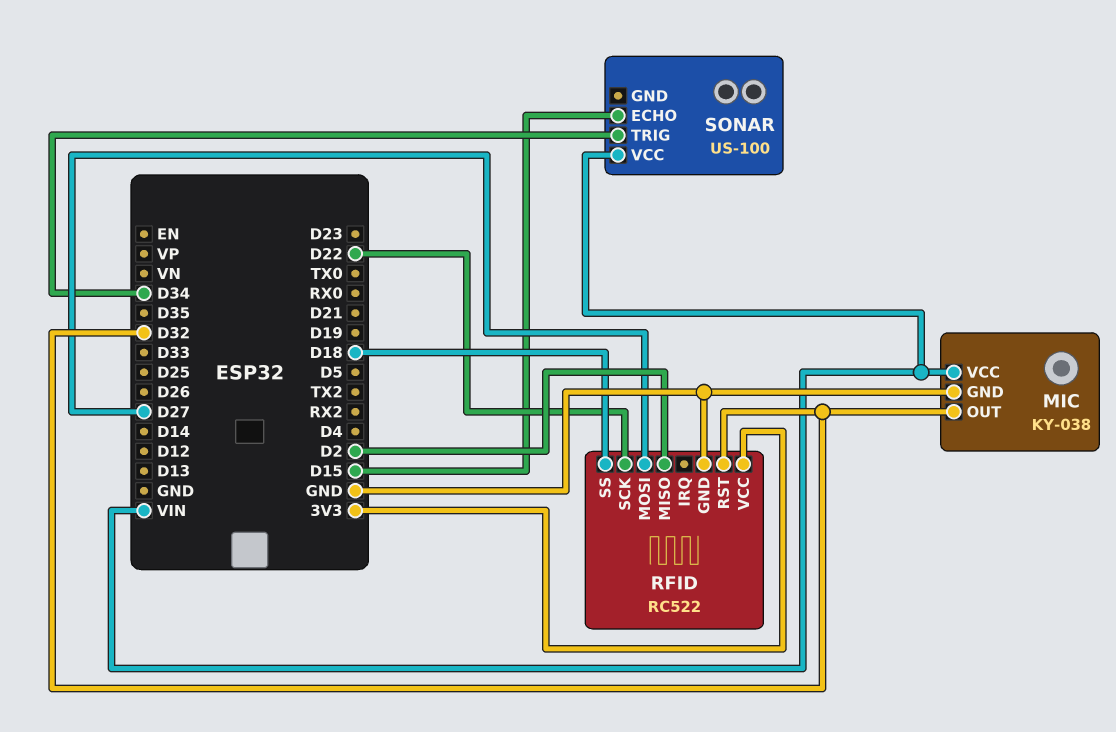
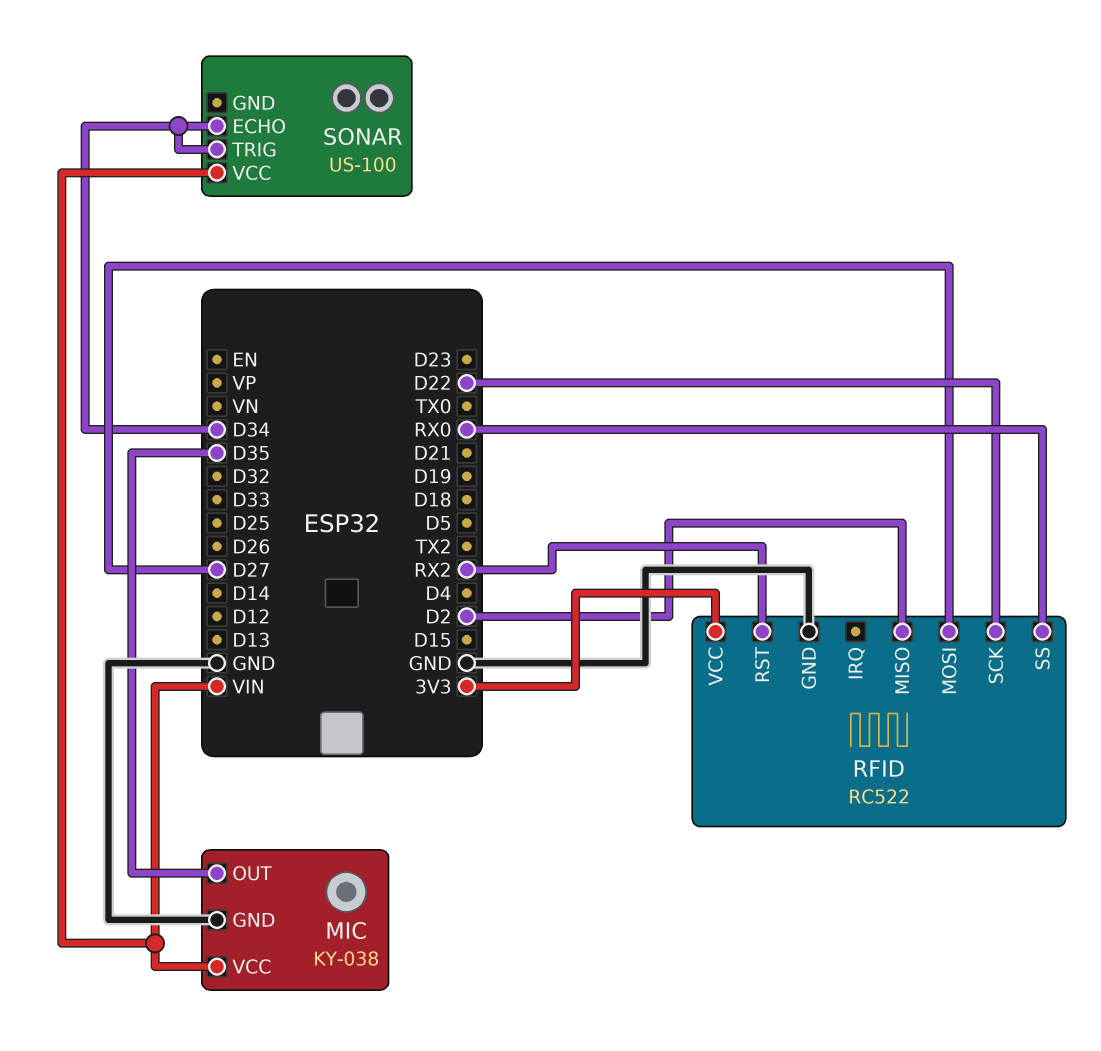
MIC pin OUT: D32 -> D35
RFID pin RST: D32 -> RX2
RFID pin SS: D18 -> RX0
SONAR pin ECHO: D15 -> D34

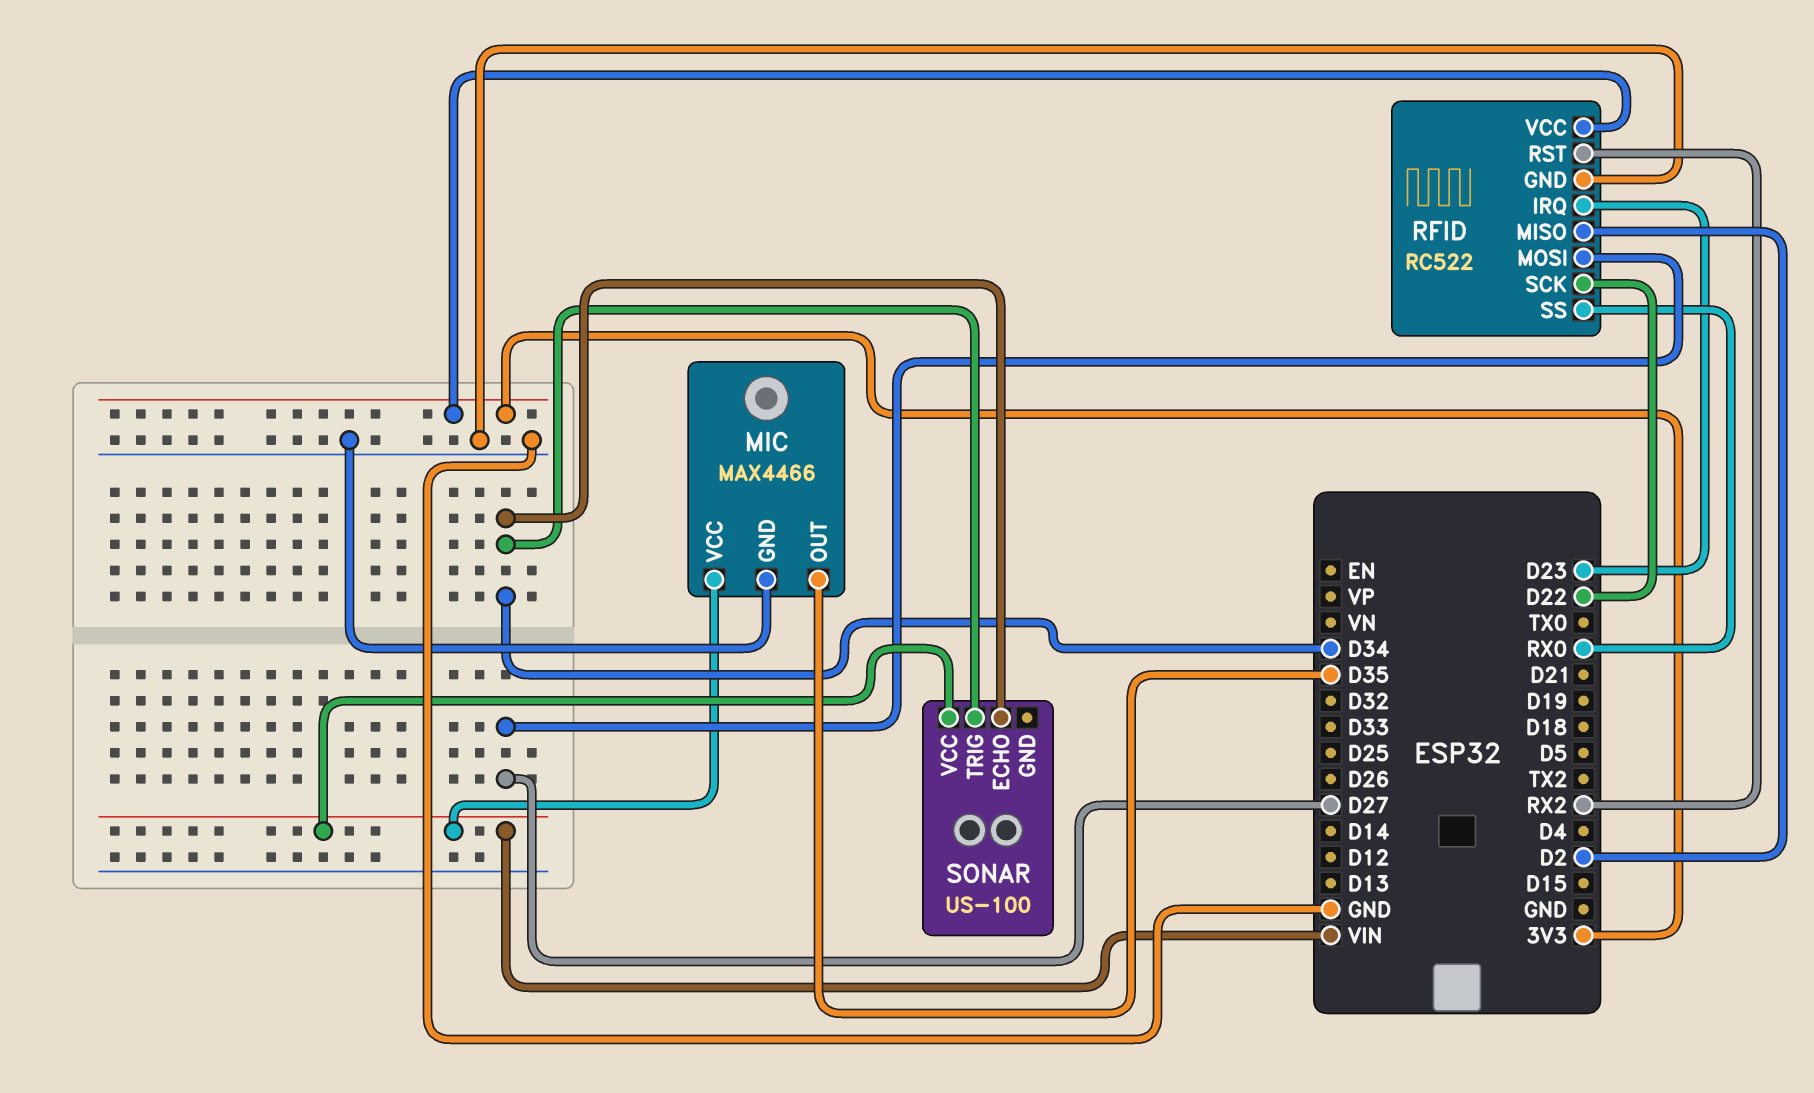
MIC: KY-038 -> MAX4466
RFID pin IRQ: none -> D23

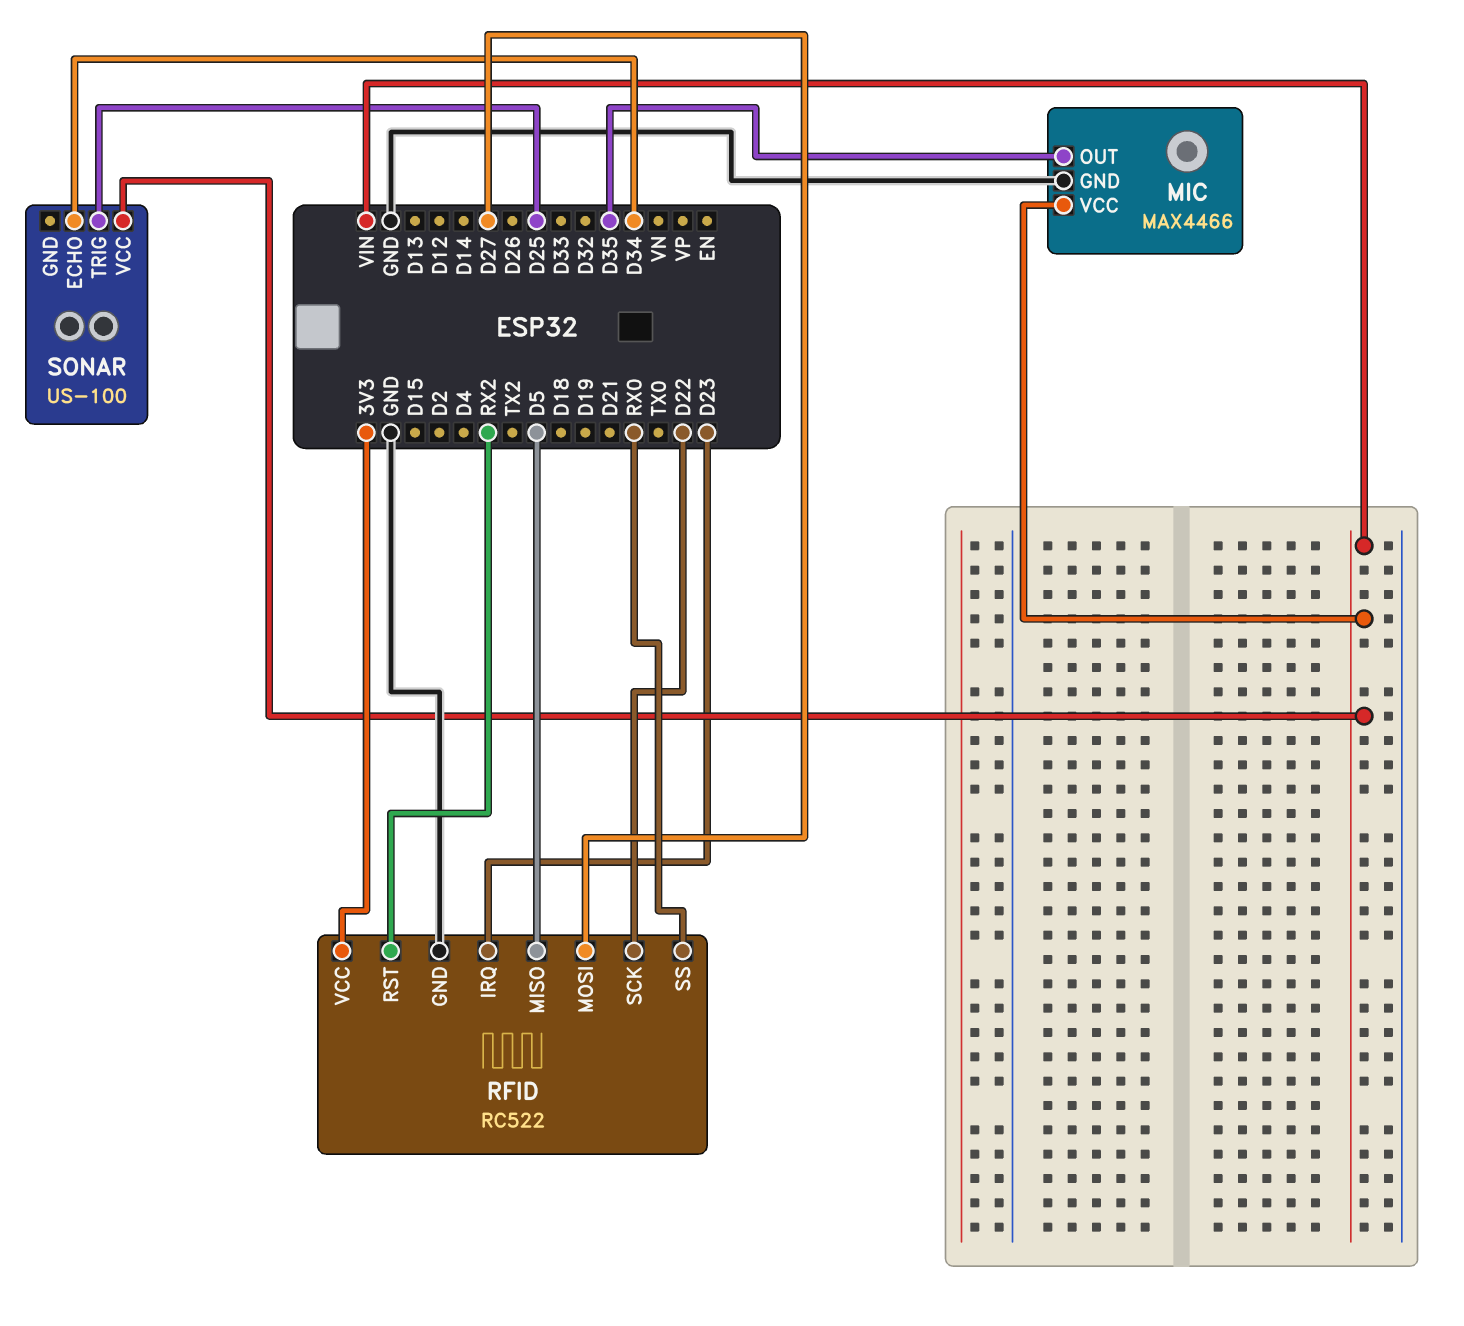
RFID pin MISO: D2 -> D5
SONAR pin TRIG: D34 -> D25

